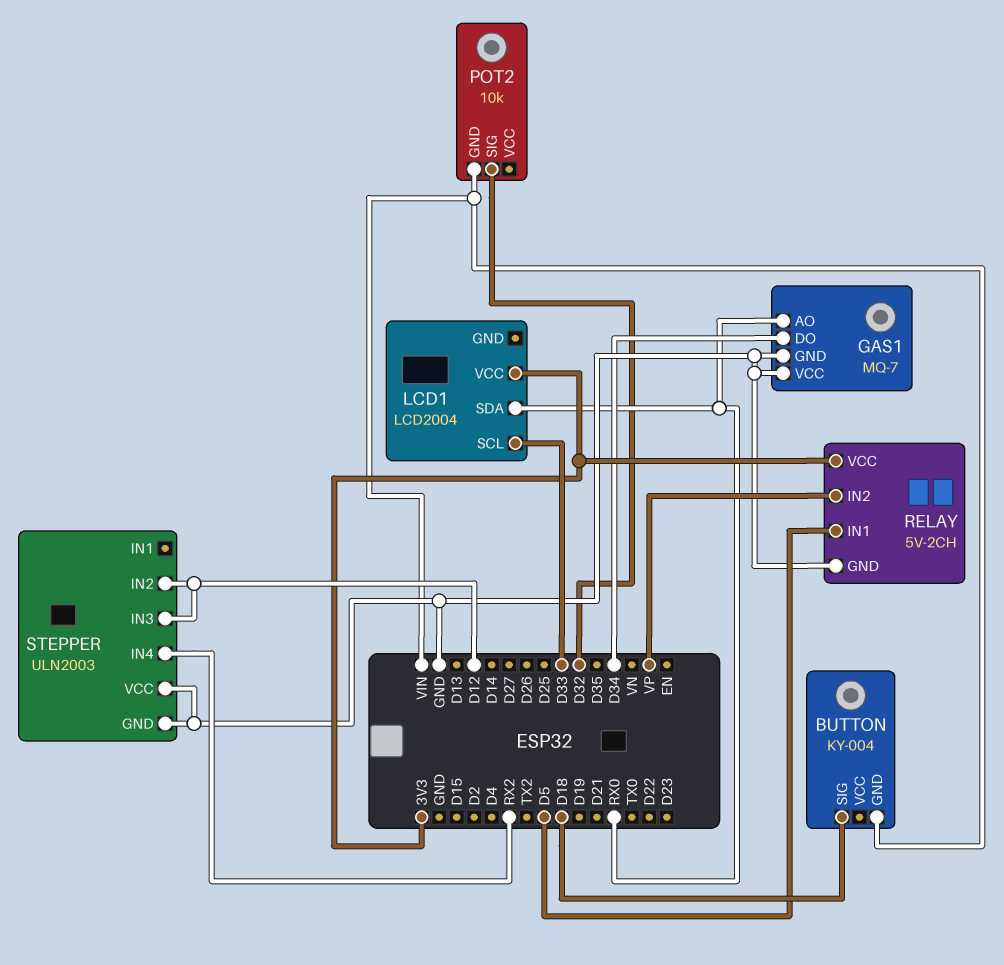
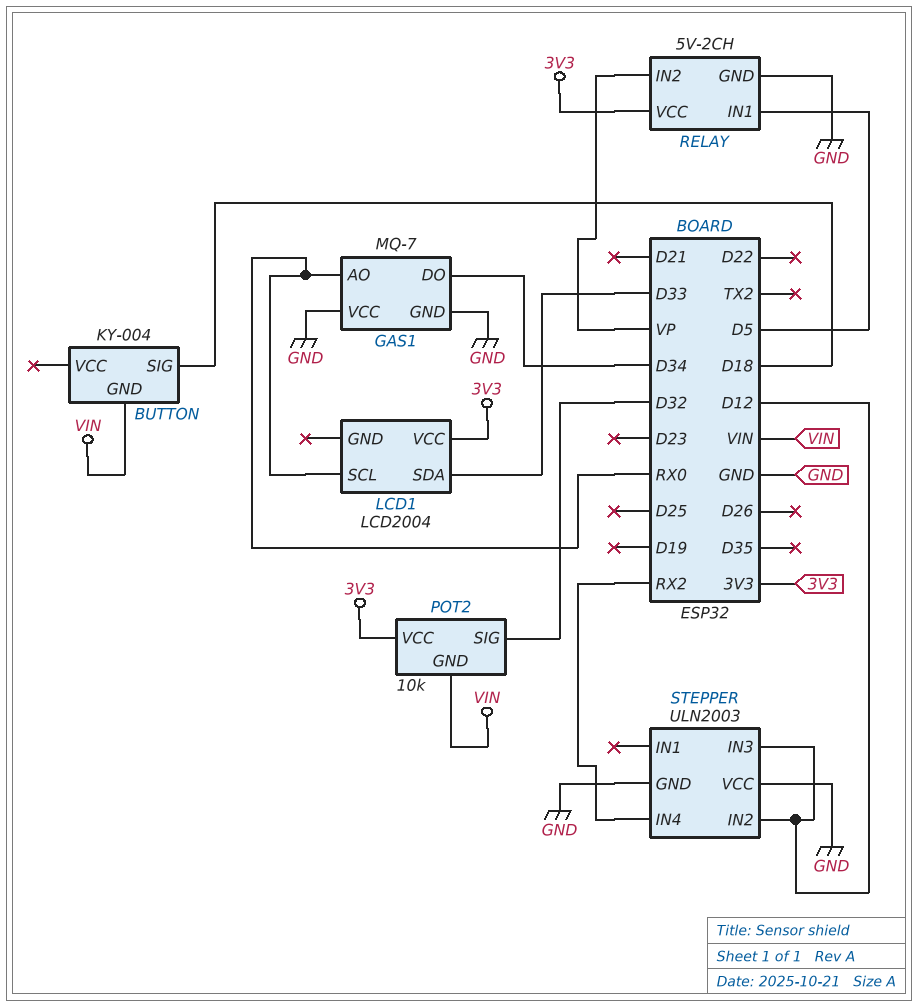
LCD1 pin SCL: D33 -> RX0
LCD1 pin SDA: RX0 -> D33
POT2 pin VCC: none -> 3V3

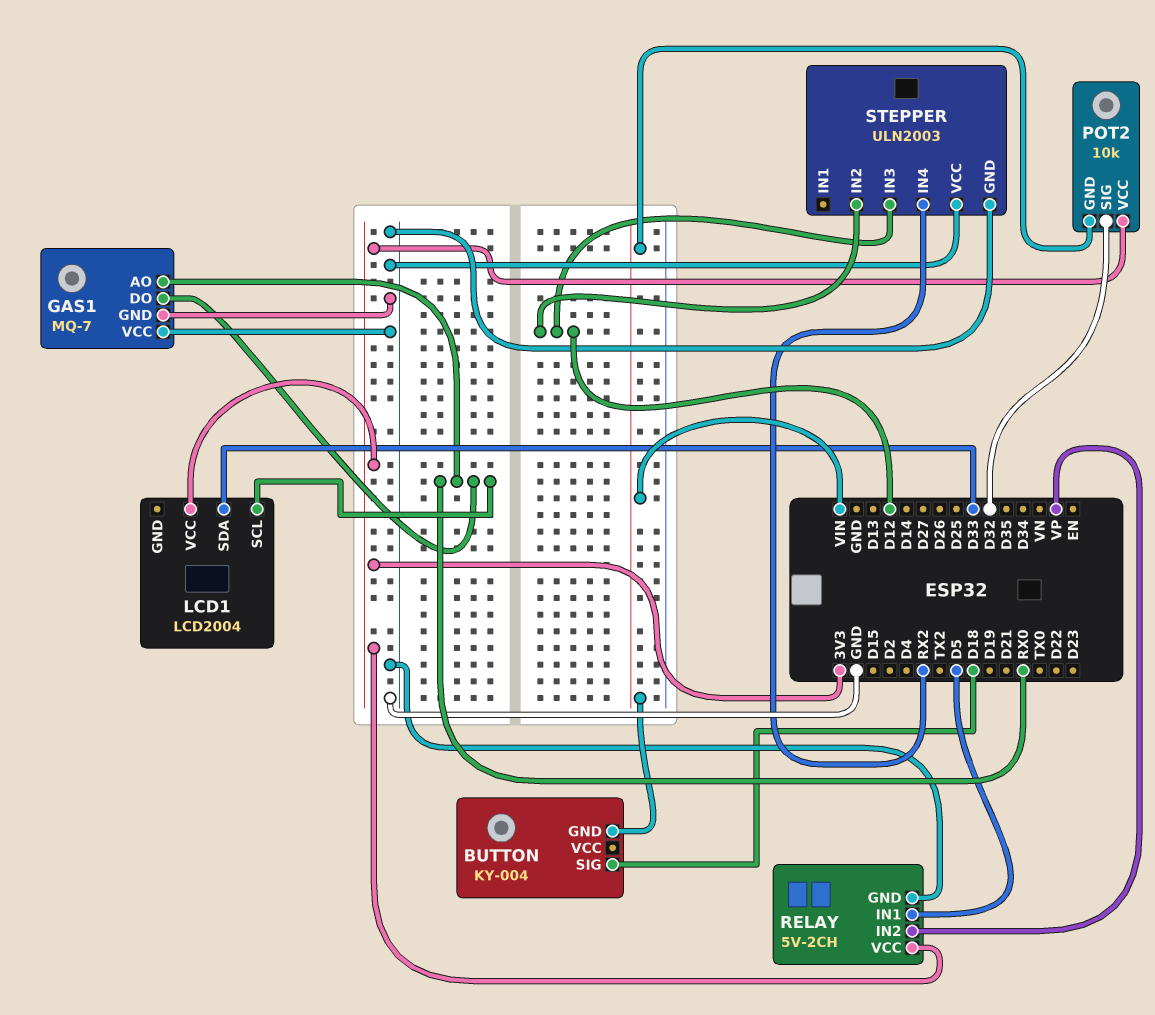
GAS1 pin DO: D34 -> RX0

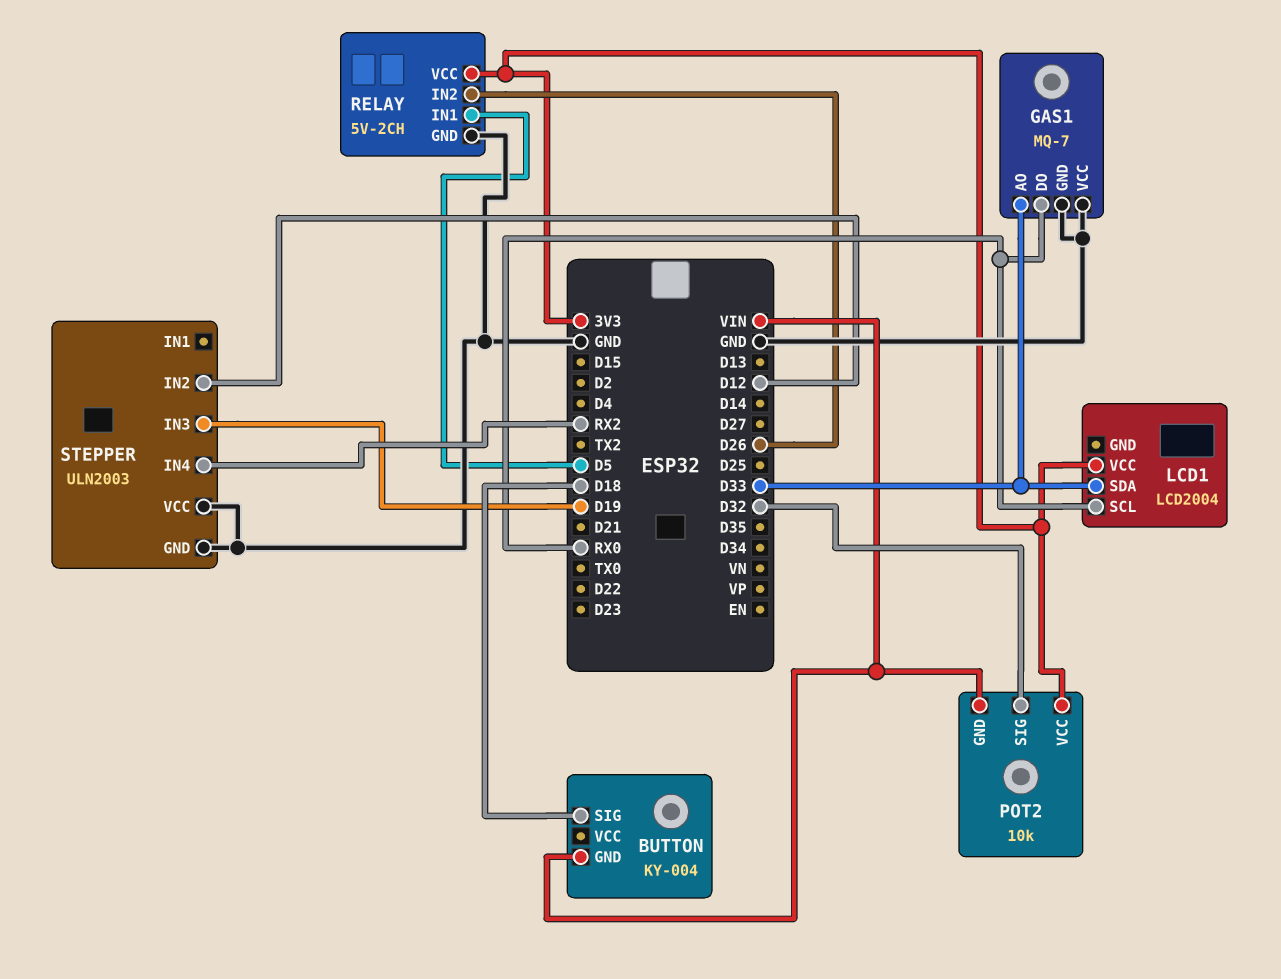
GAS1 pin AO: RX0 -> D33
RELAY pin IN2: VP -> D26
STEPPER pin IN3: D12 -> D19

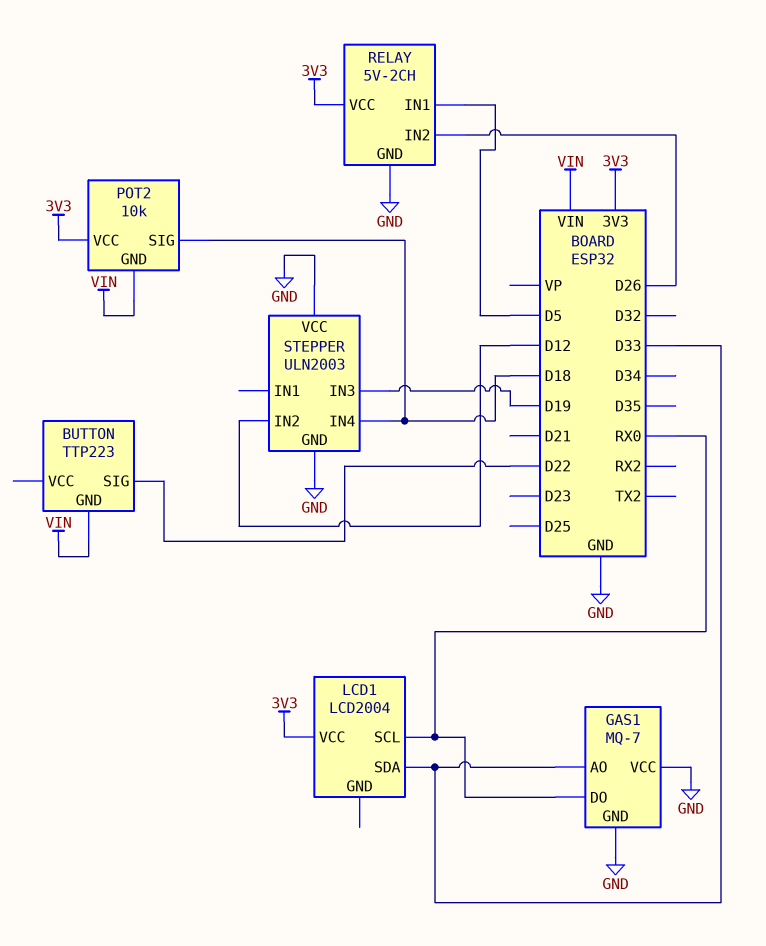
BUTTON: KY-004 -> TTP223
BUTTON pin SIG: D18 -> D22
POT2 pin SIG: D32 -> D18
STEPPER pin IN4: RX2 -> D18

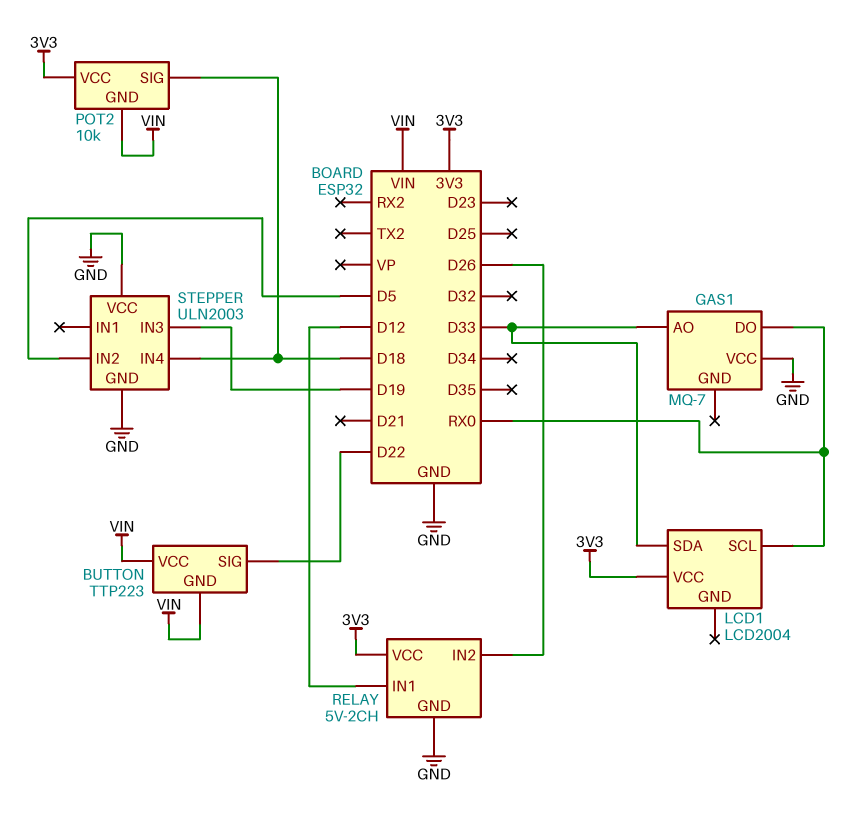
BUTTON pin VCC: none -> VIN
GAS1 pin GND: GND -> none
RELAY pin IN1: D5 -> D12
STEPPER pin IN2: D12 -> D5

